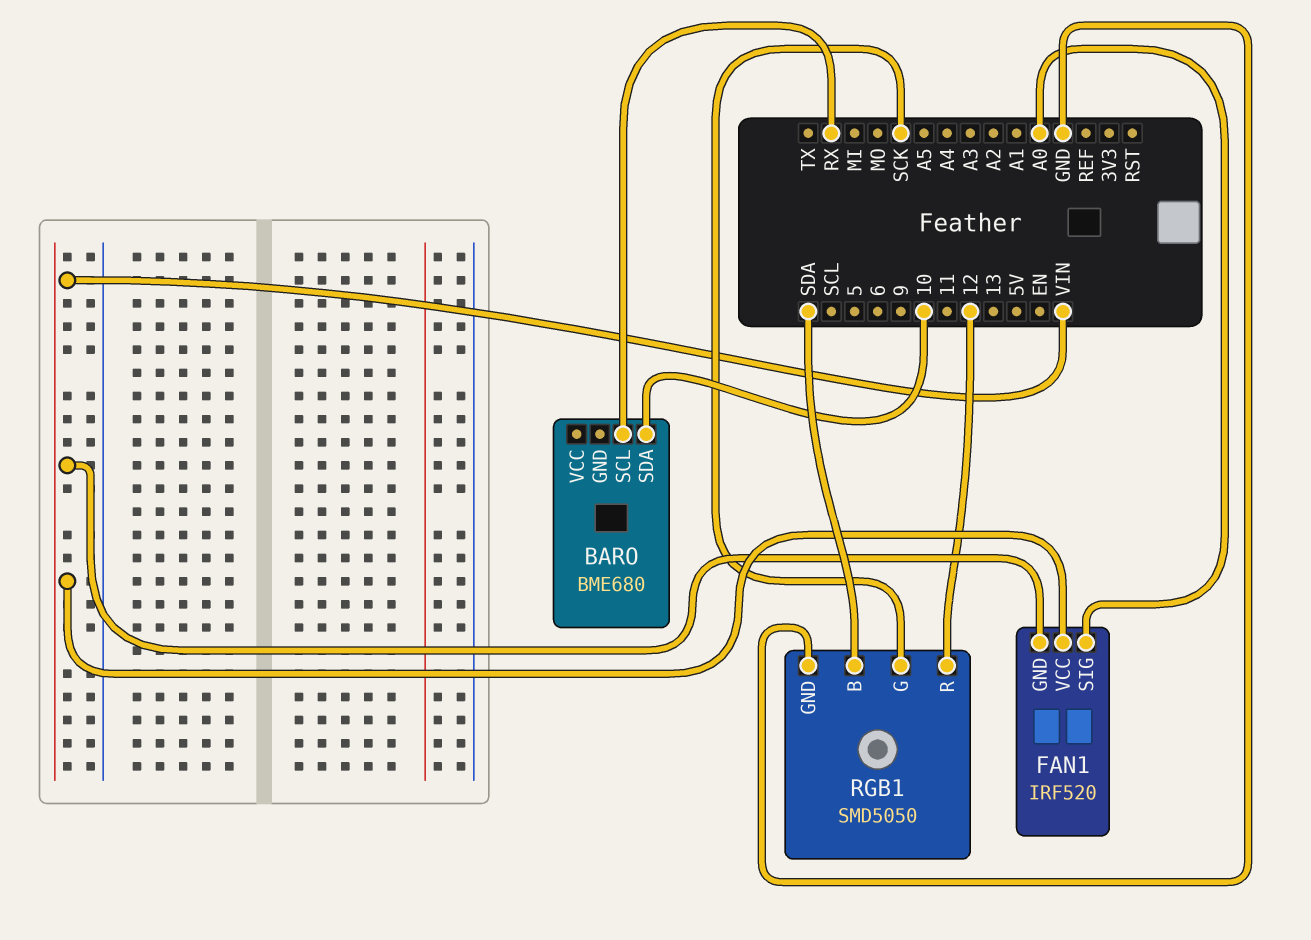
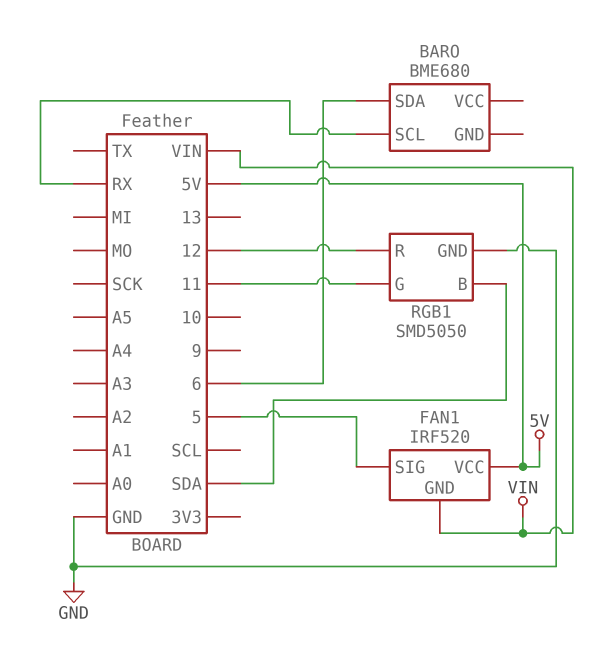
BARO pin SDA: 10 -> 6
FAN1 pin SIG: A0 -> 5
FAN1 pin VCC: VIN -> 5V
RGB1 pin G: SCK -> 11

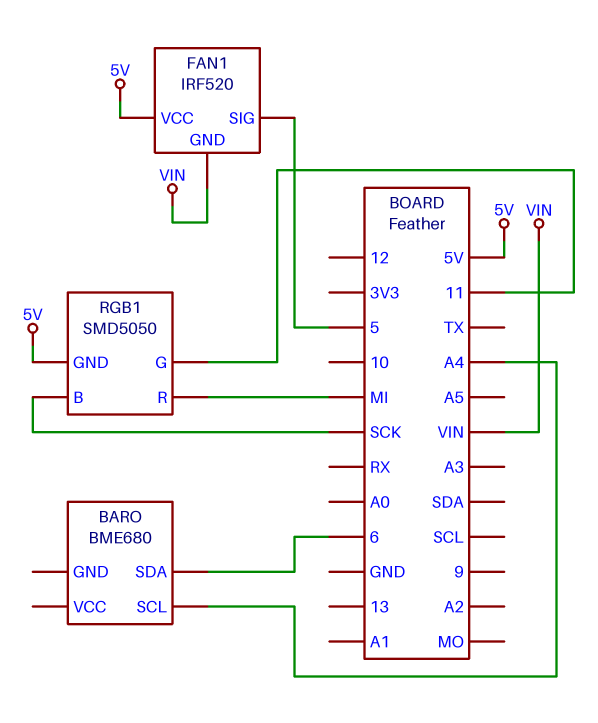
BARO pin SCL: RX -> A4
RGB1 pin B: SDA -> SCK
RGB1 pin GND: GND -> 5V
RGB1 pin R: 12 -> MI

